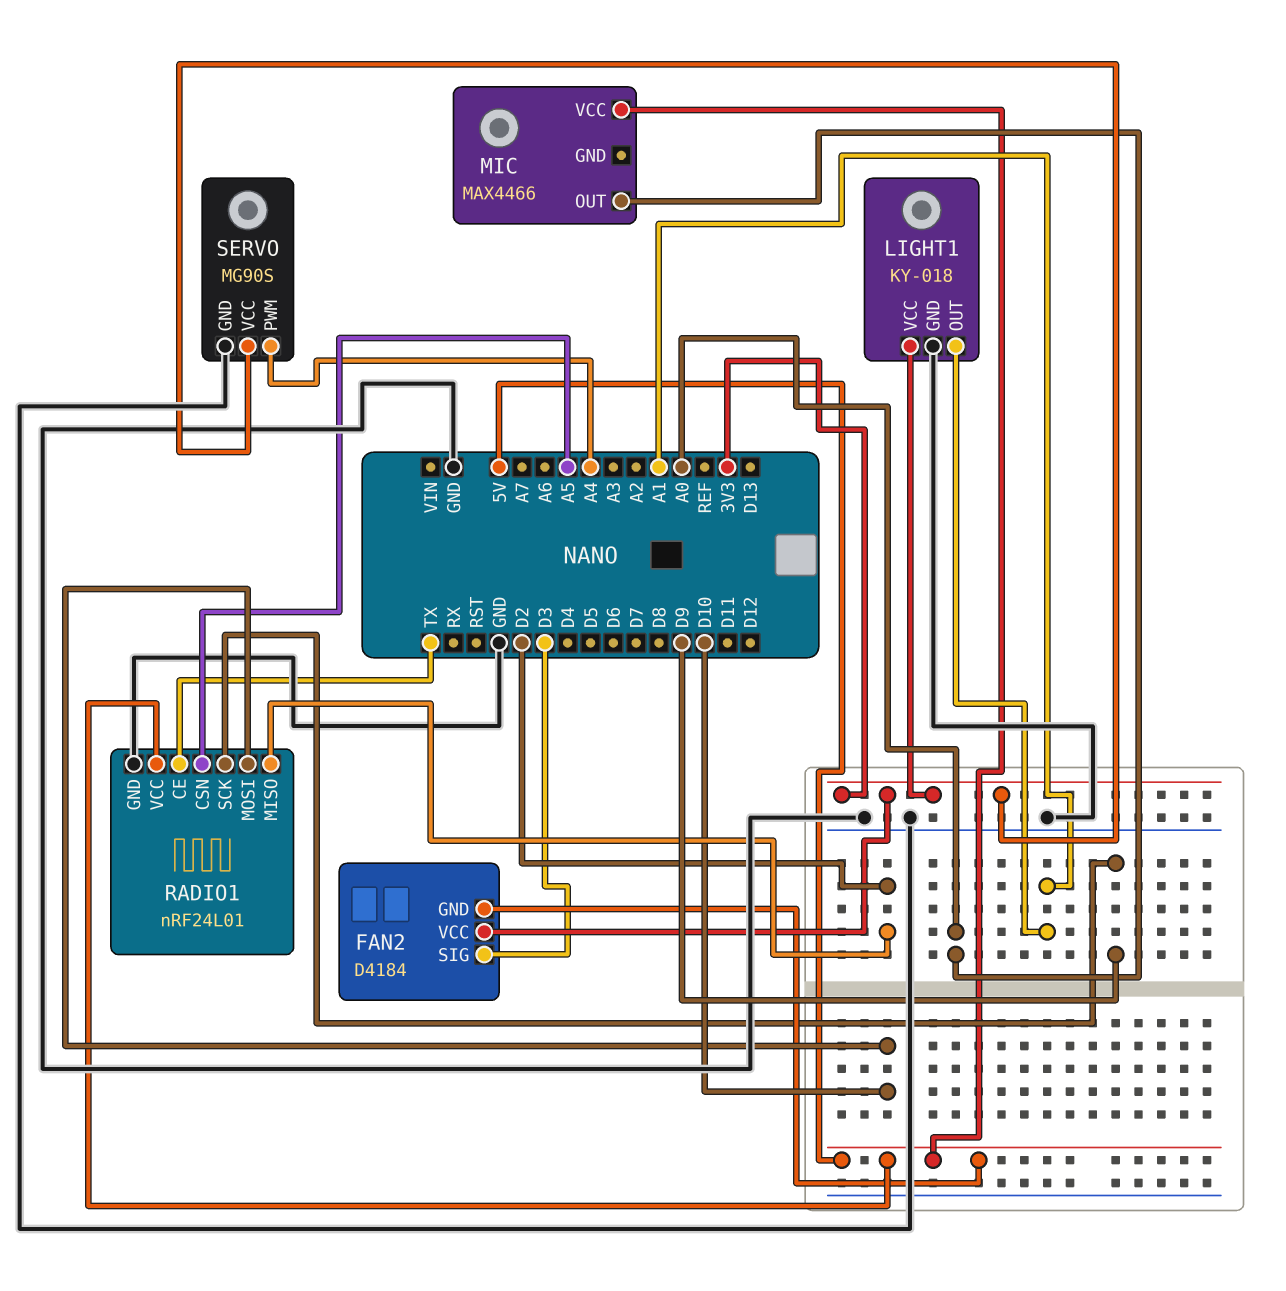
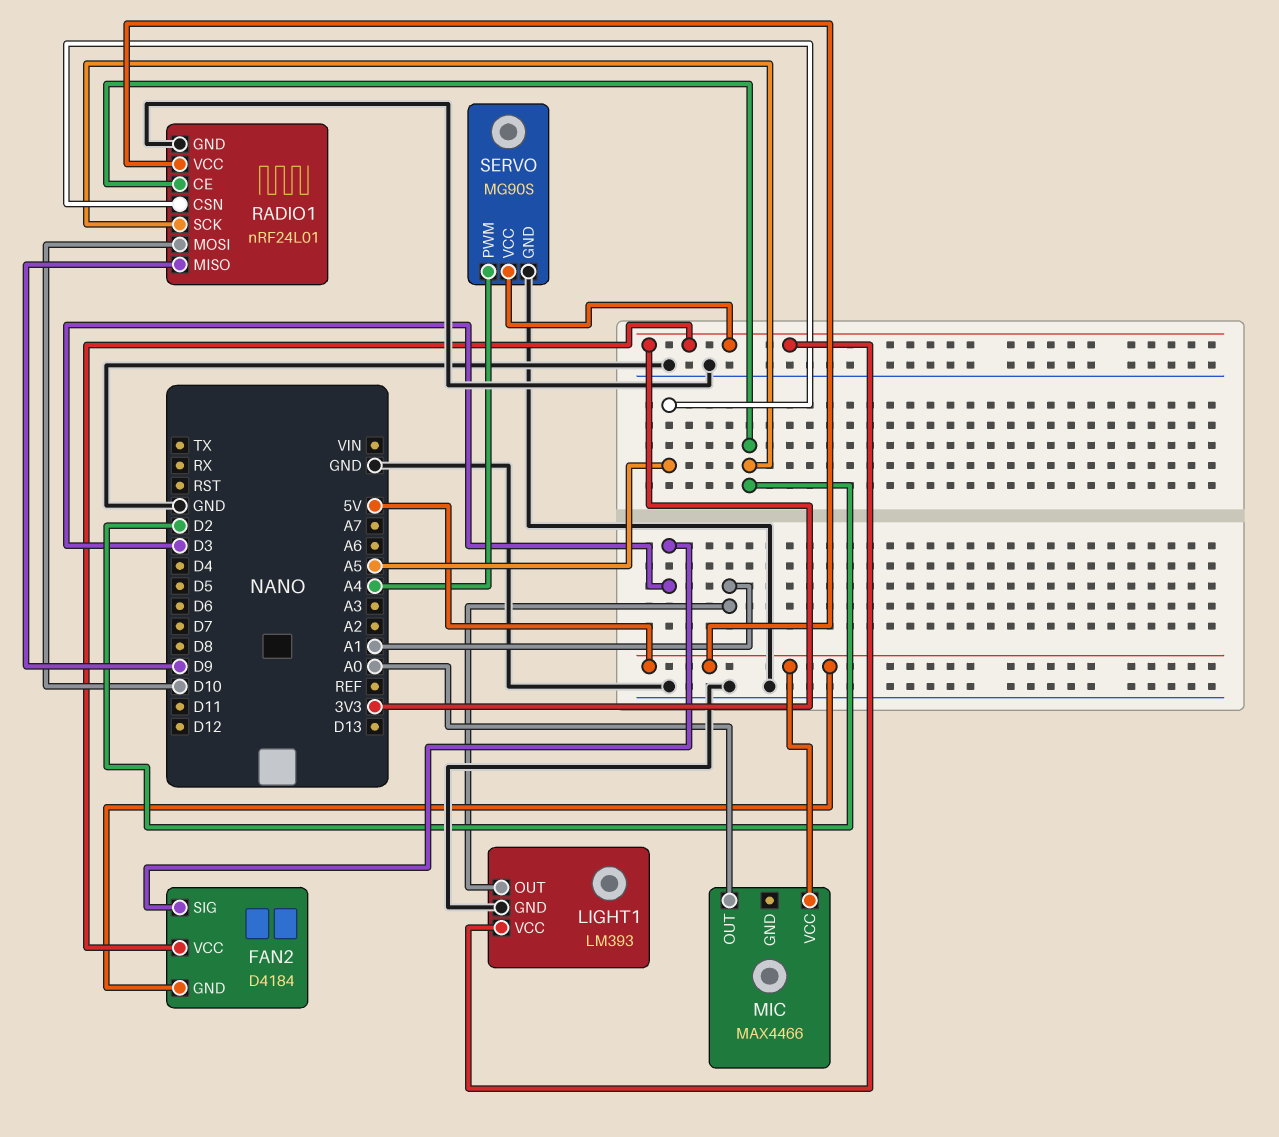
LIGHT1: KY-018 -> LM393
RADIO1 pin CE: TX -> D2
RADIO1 pin MISO: D2 -> D9
RADIO1 pin SCK: D9 -> D2

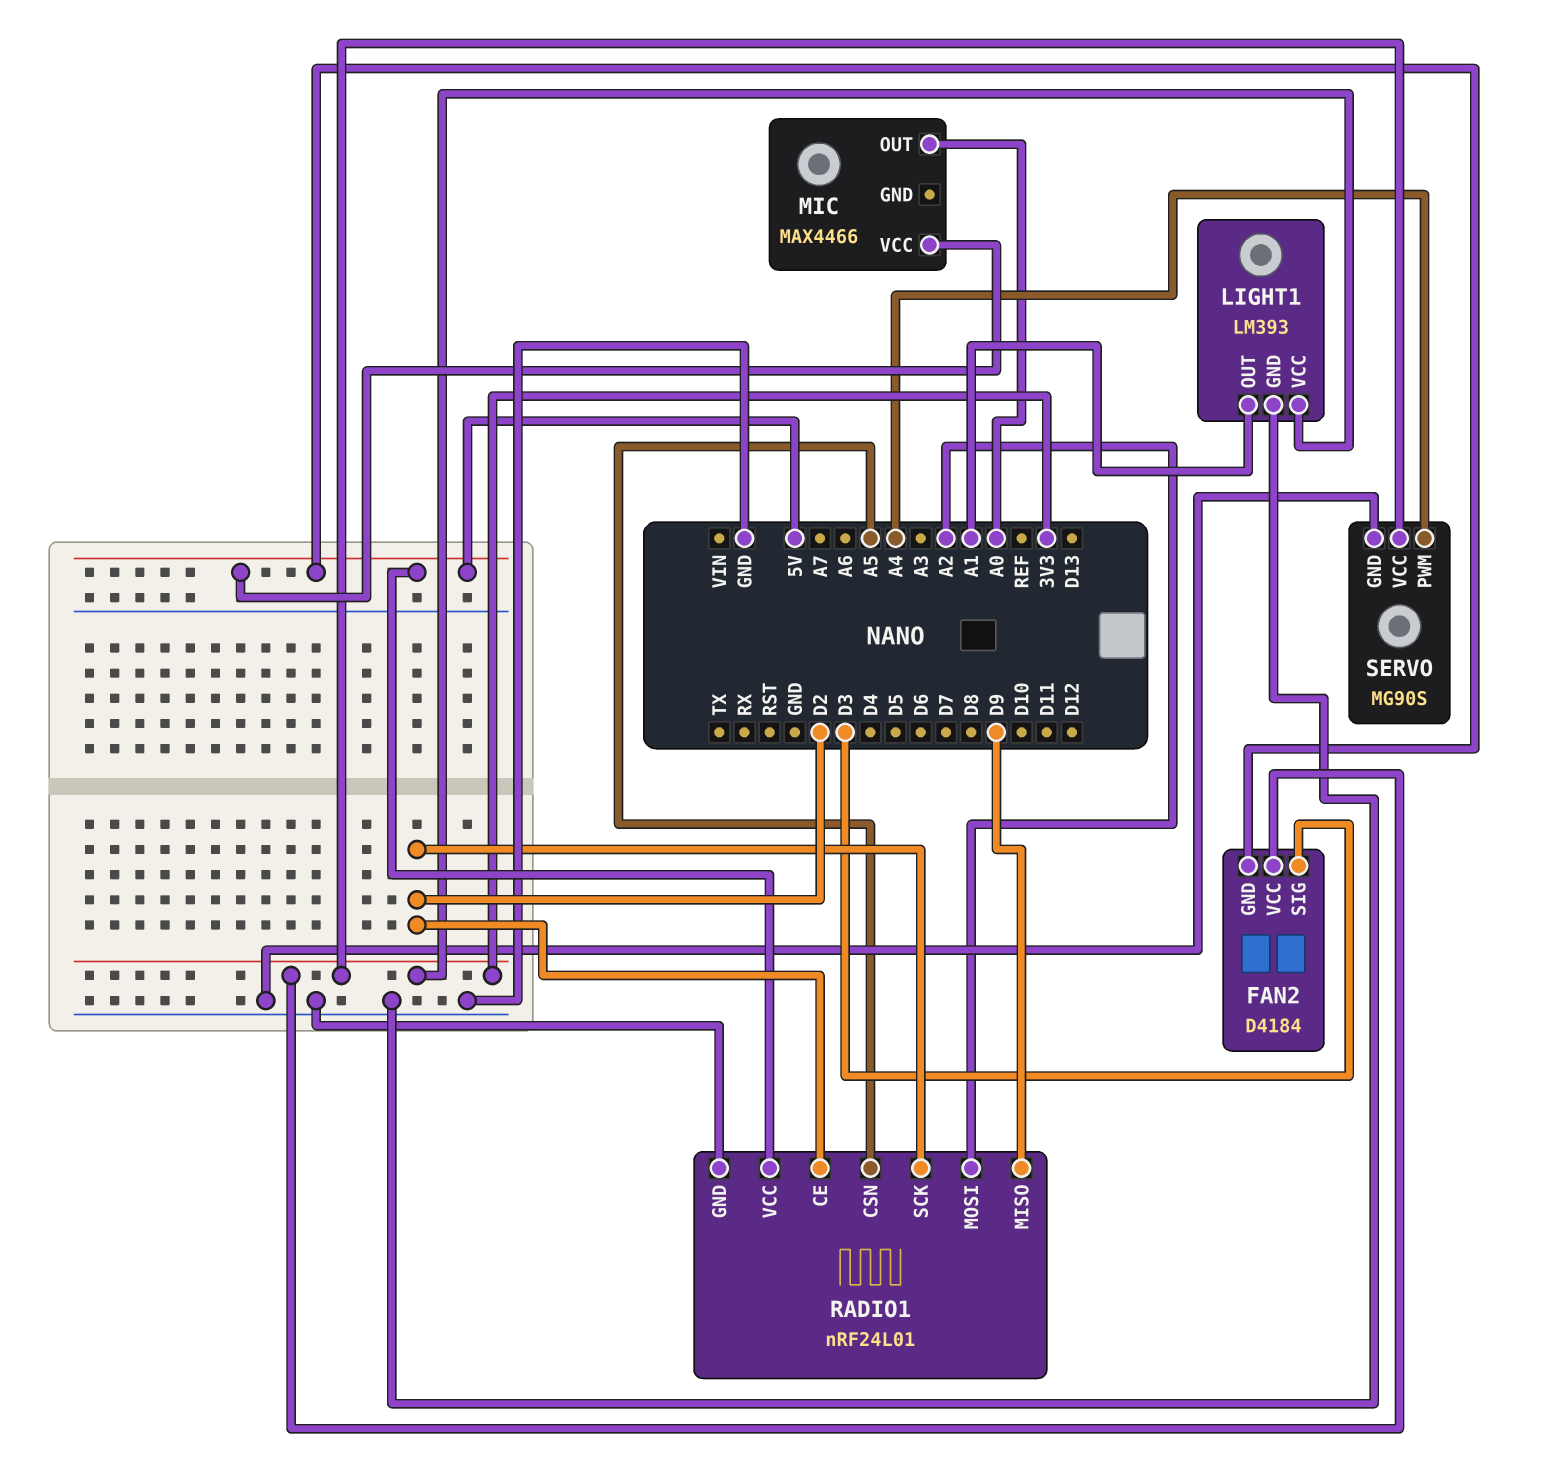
RADIO1 pin MOSI: D10 -> A2

